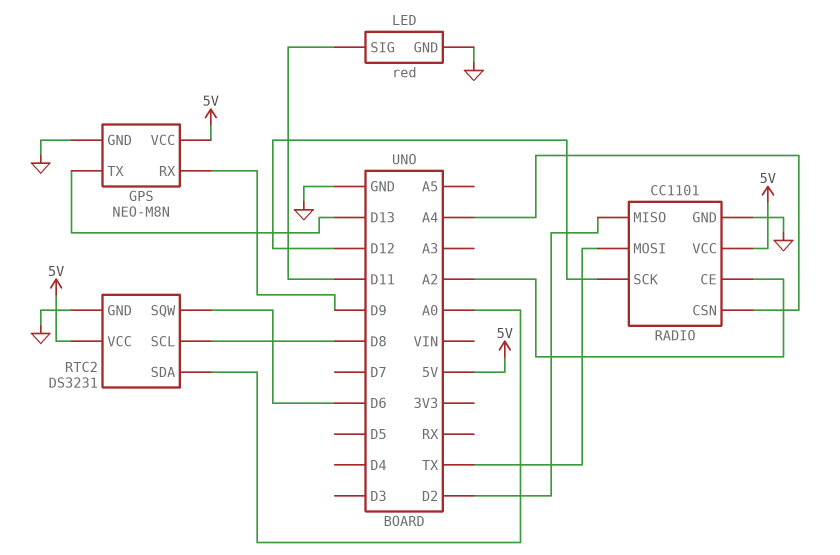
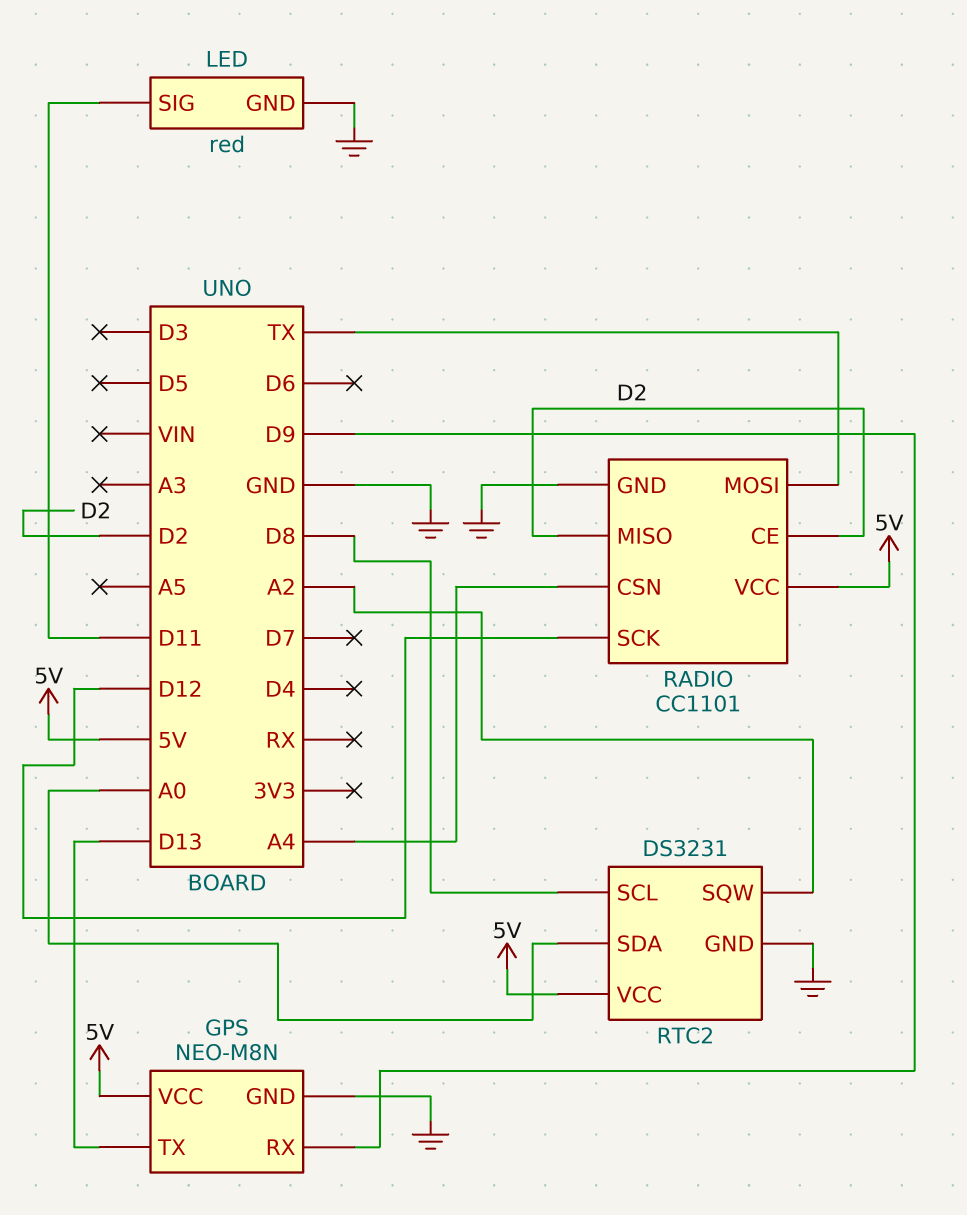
RADIO pin CE: A2 -> D2
RTC2 pin SQW: D6 -> A2

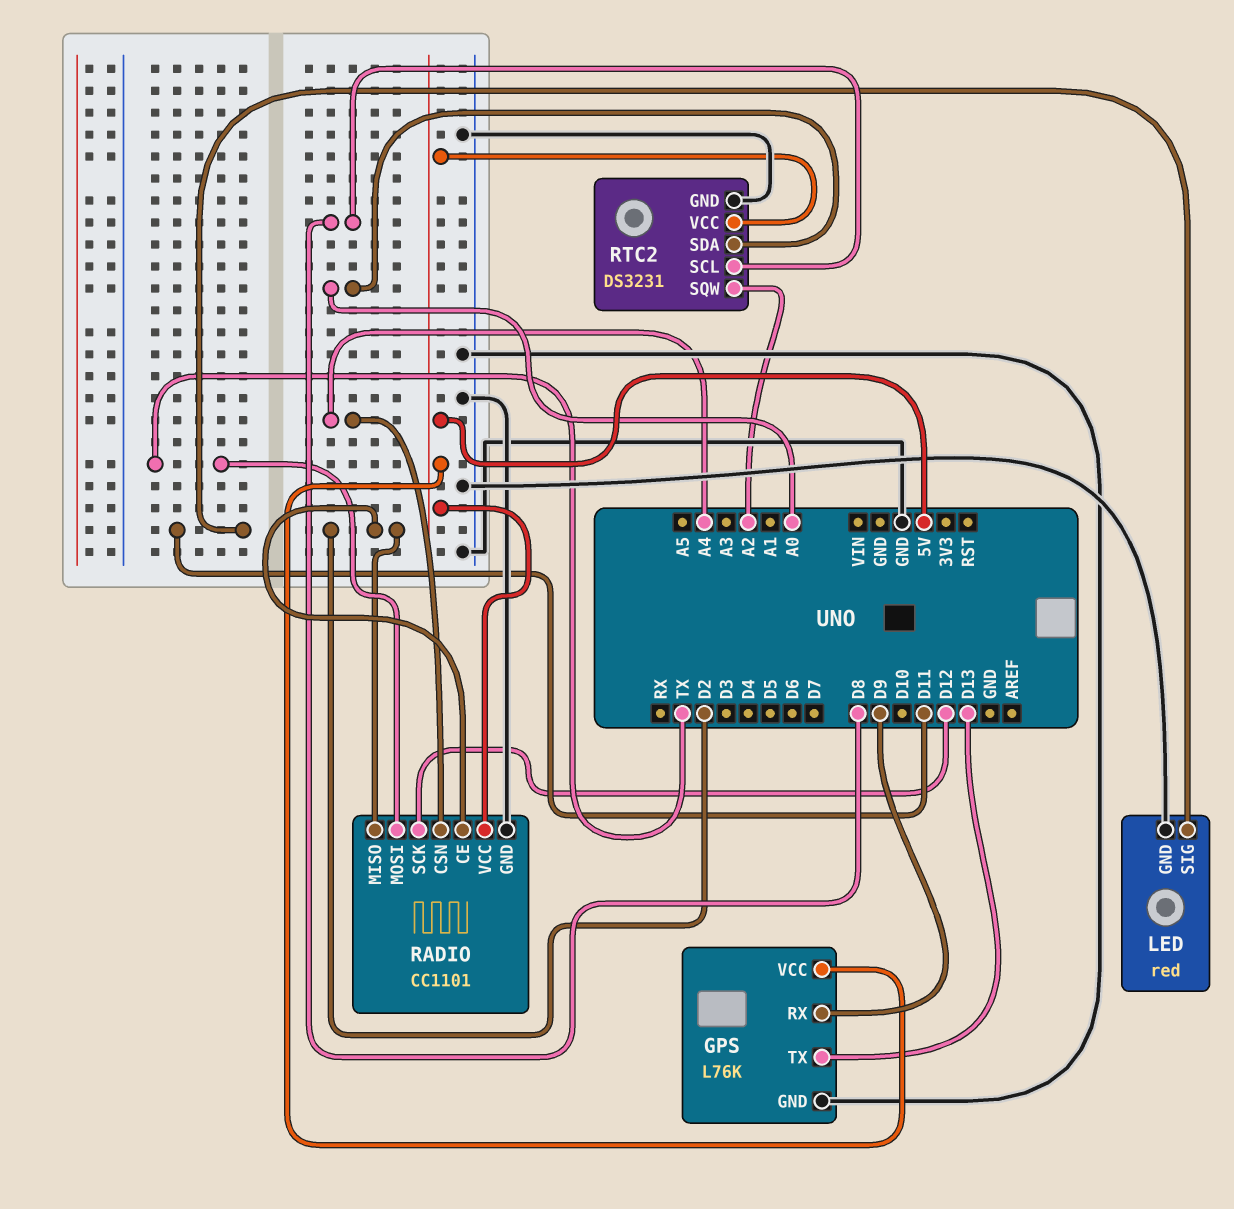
GPS: NEO-M8N -> L76K

